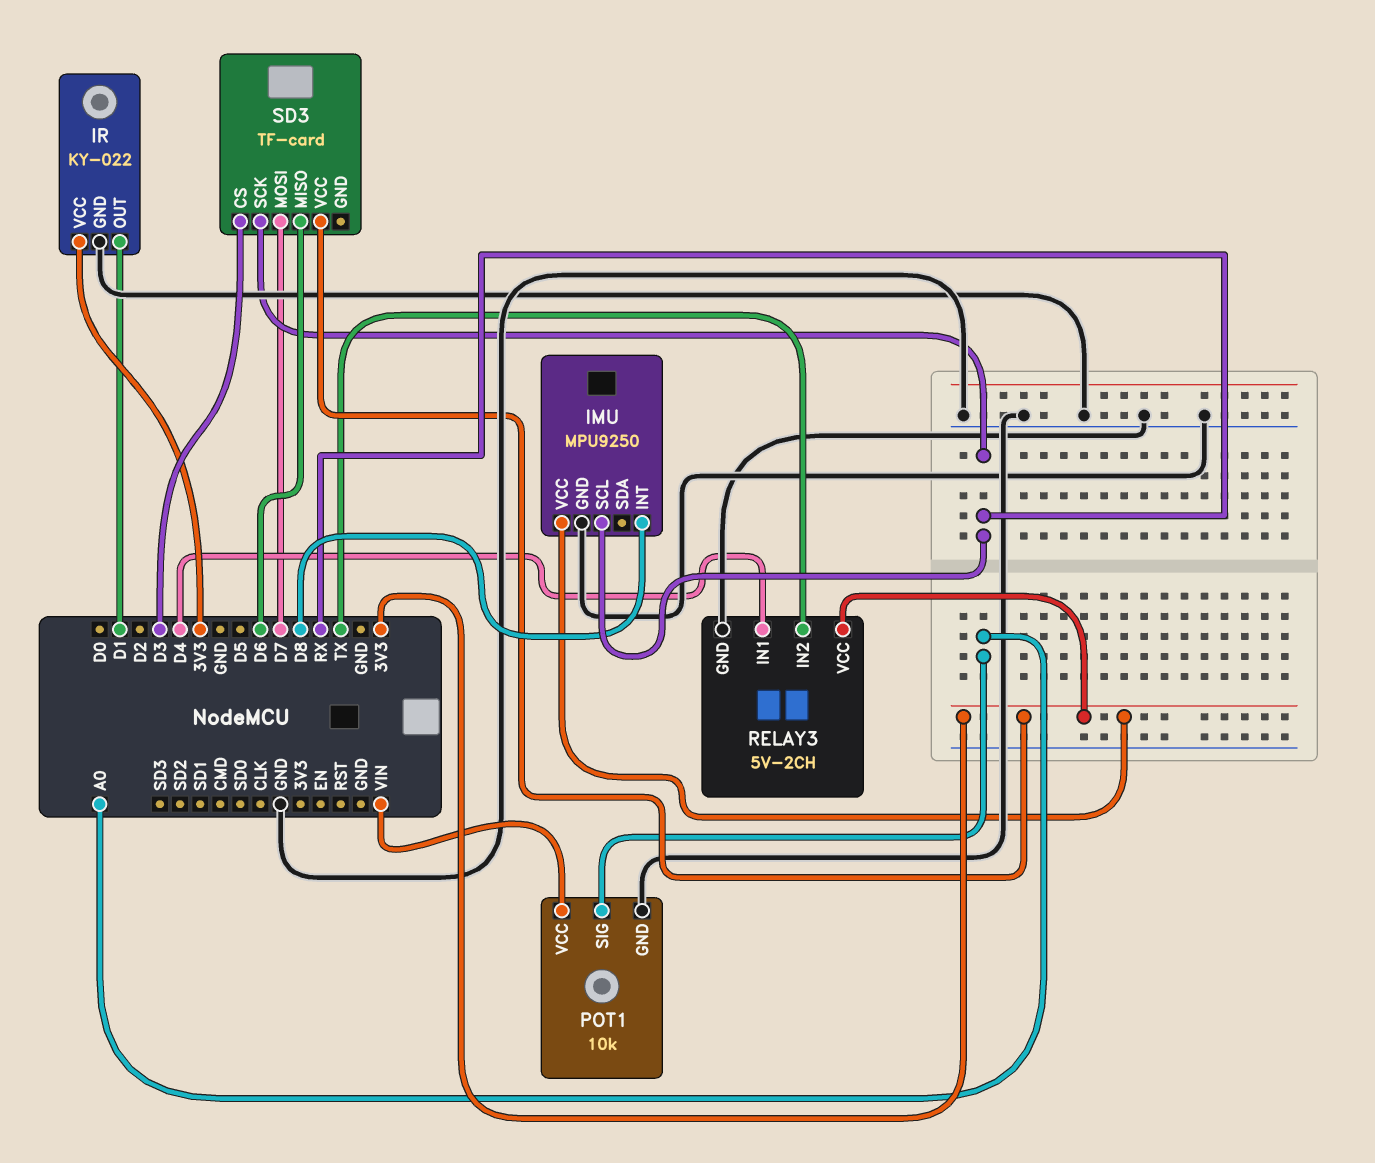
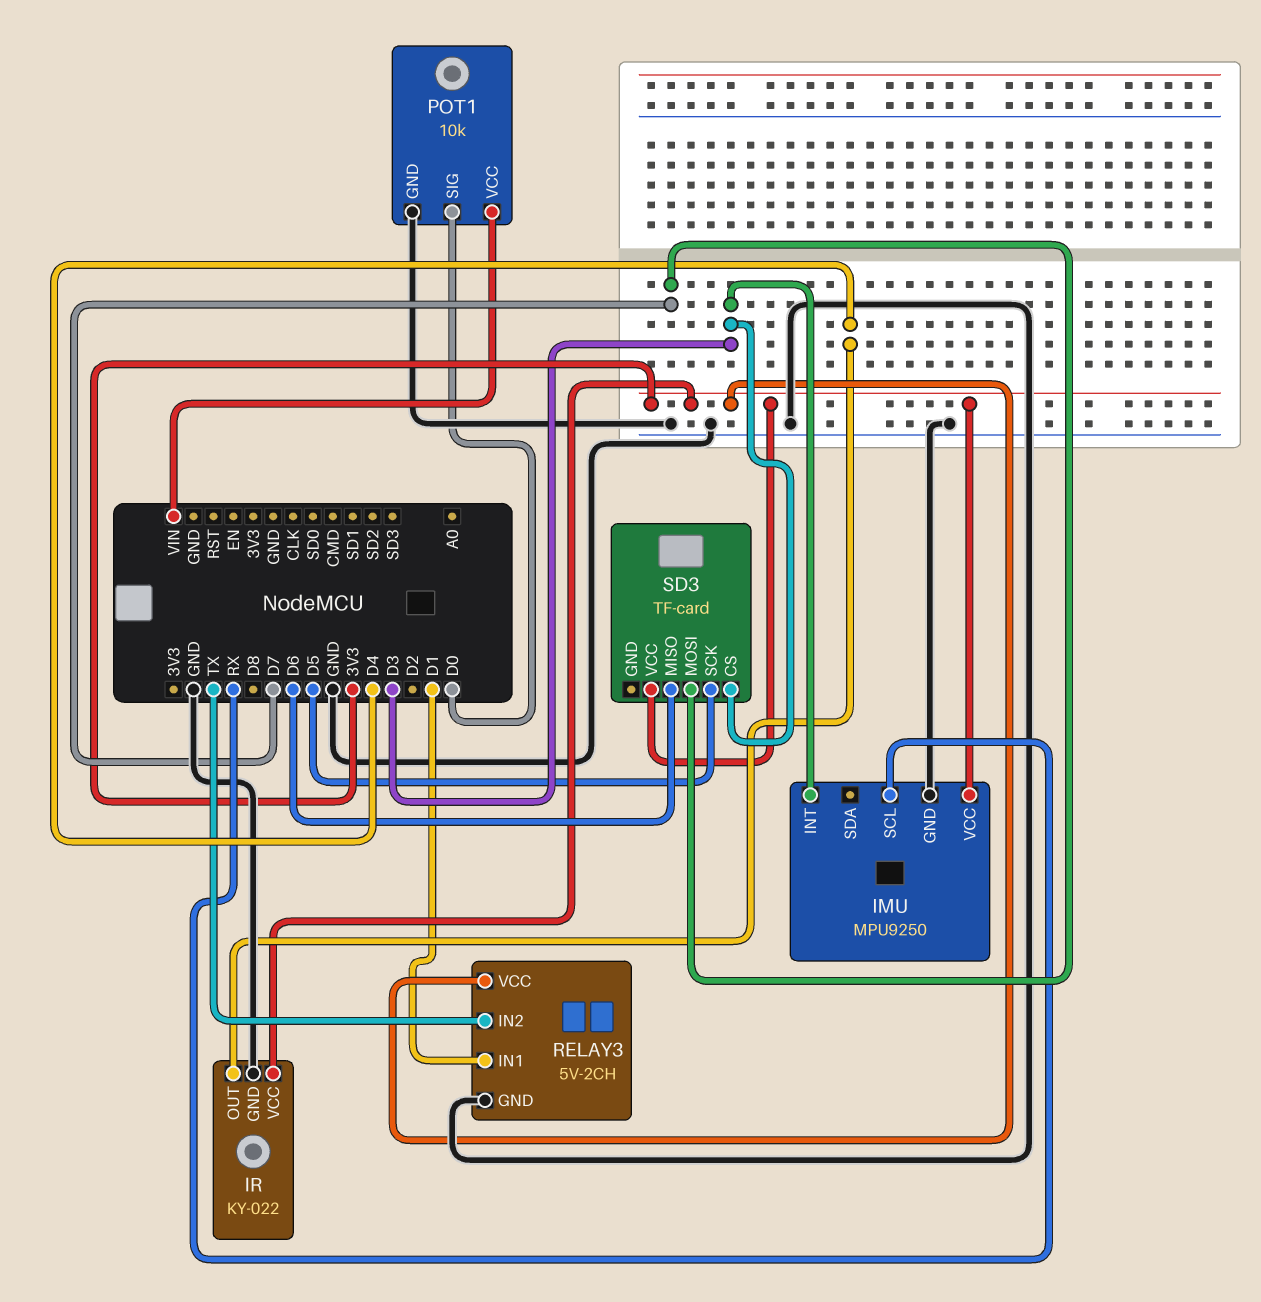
IMU pin INT: D8 -> D3
IR pin OUT: D1 -> D4
POT1 pin SIG: A0 -> D0
RELAY3 pin IN1: D4 -> D1
SD3 pin SCK: RX -> D5

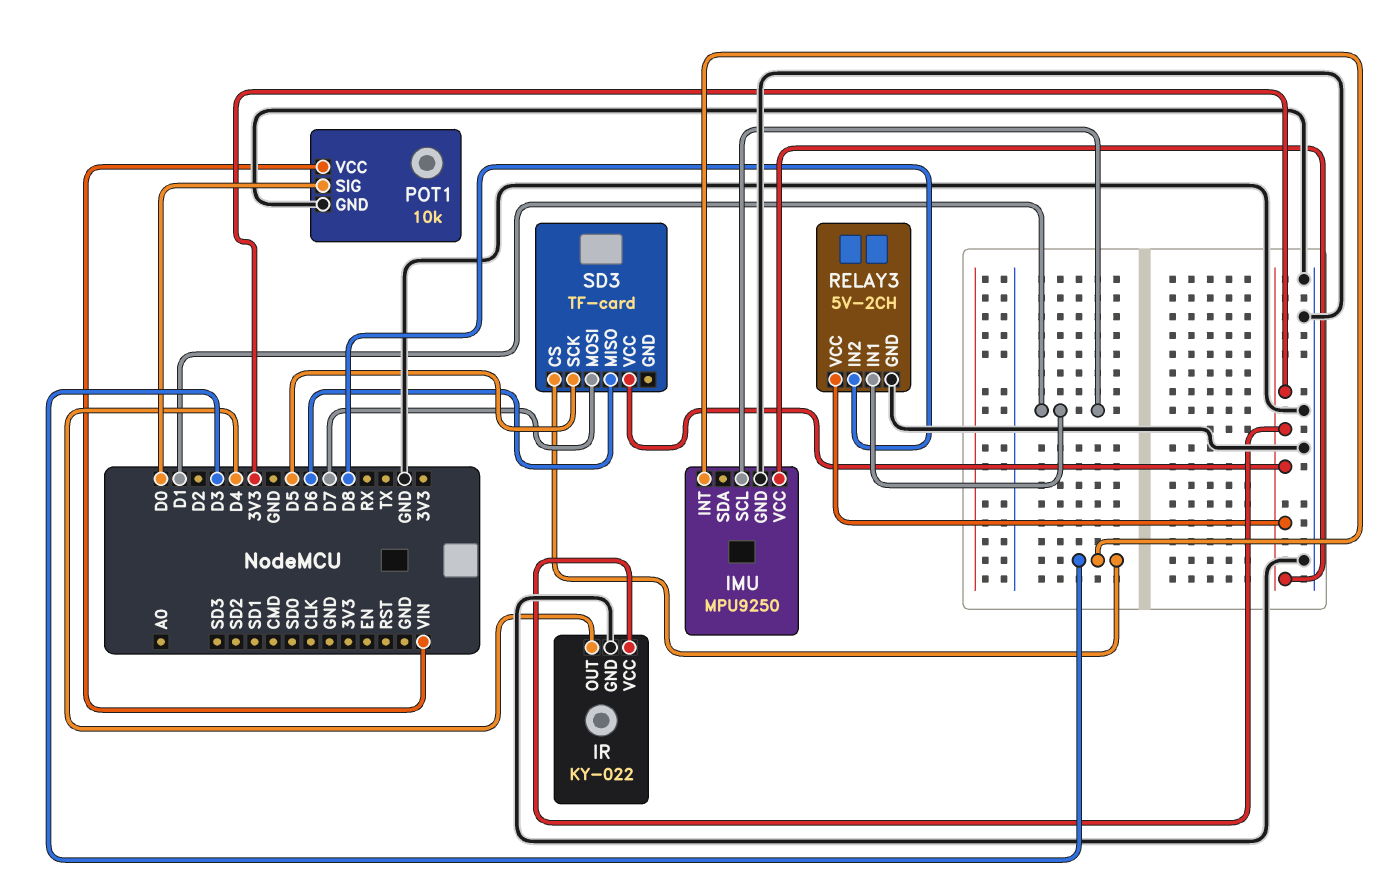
IMU pin SCL: RX -> D1
RELAY3 pin IN2: TX -> D8

